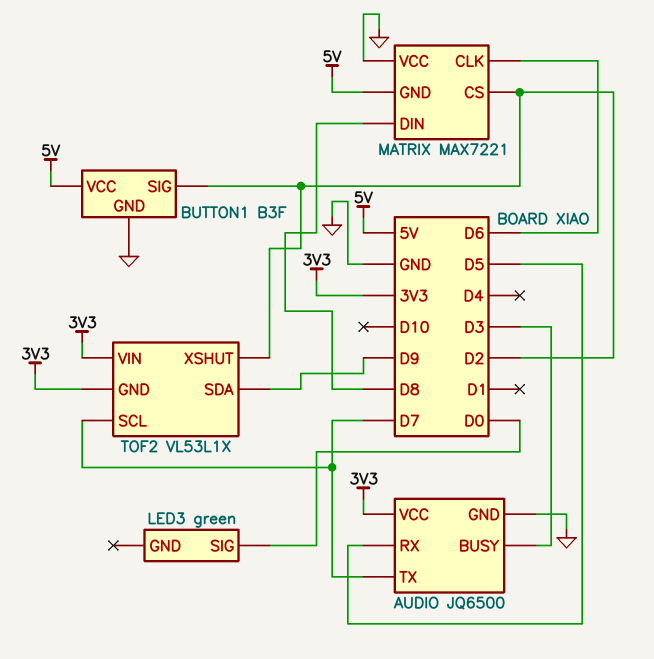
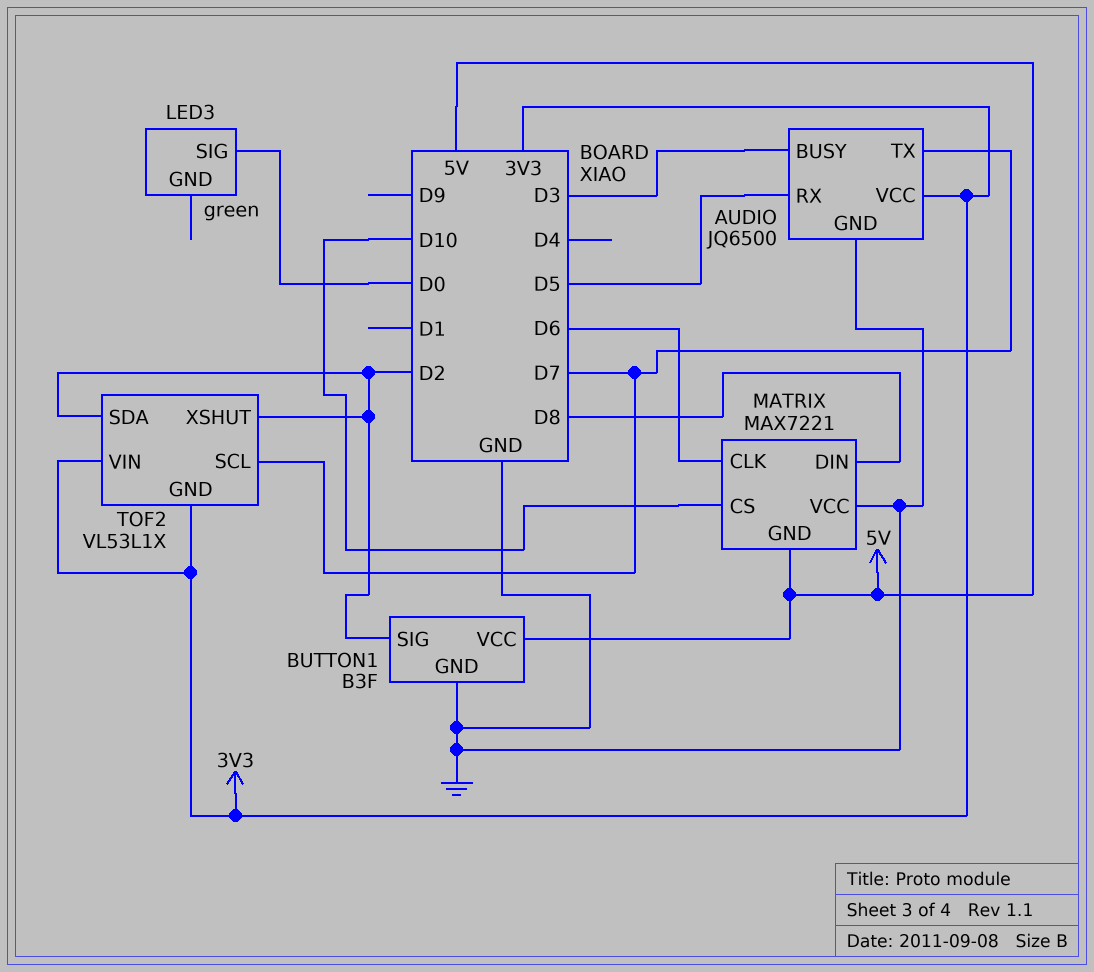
MATRIX pin CS: D2 -> D10
TOF2 pin SDA: D9 -> D2

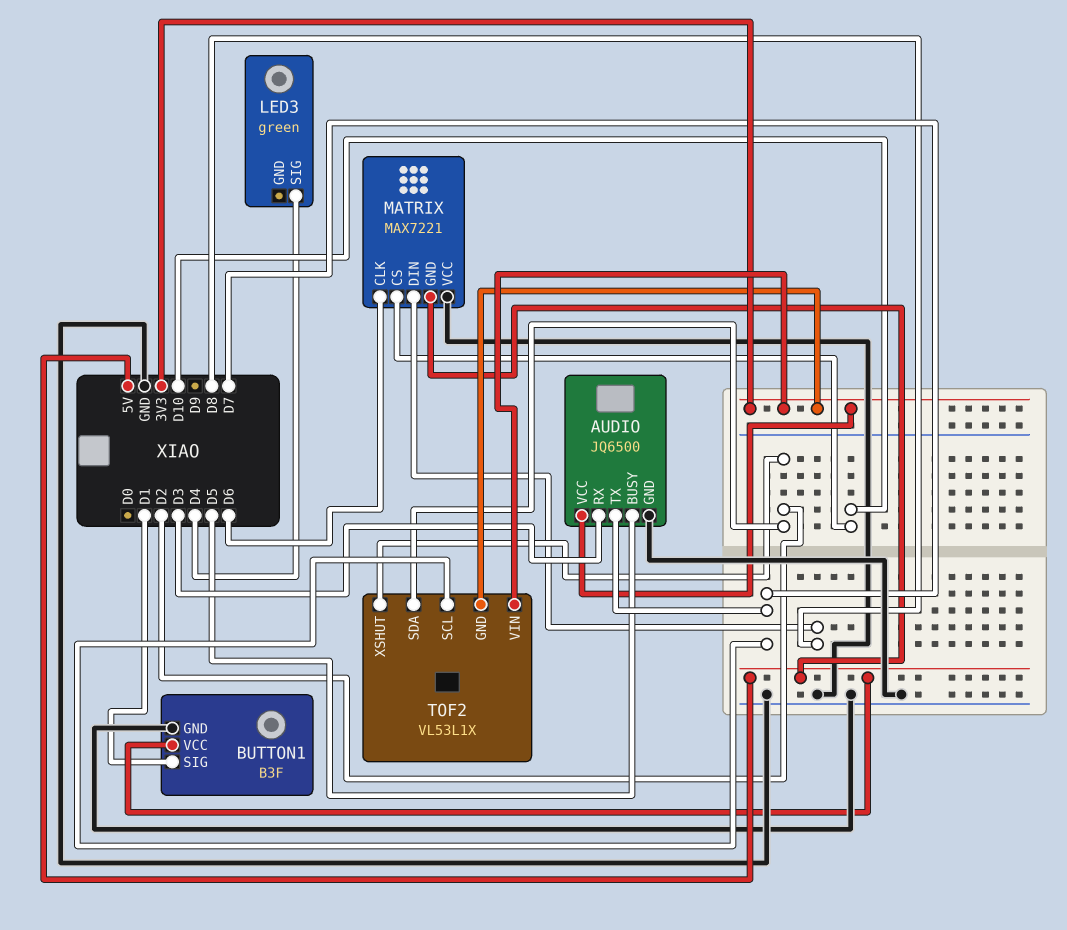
AUDIO pin BUSY: D3 -> D5
AUDIO pin RX: D5 -> D3
BUTTON1 pin SIG: D2 -> D1
LED3 pin SIG: D0 -> D4

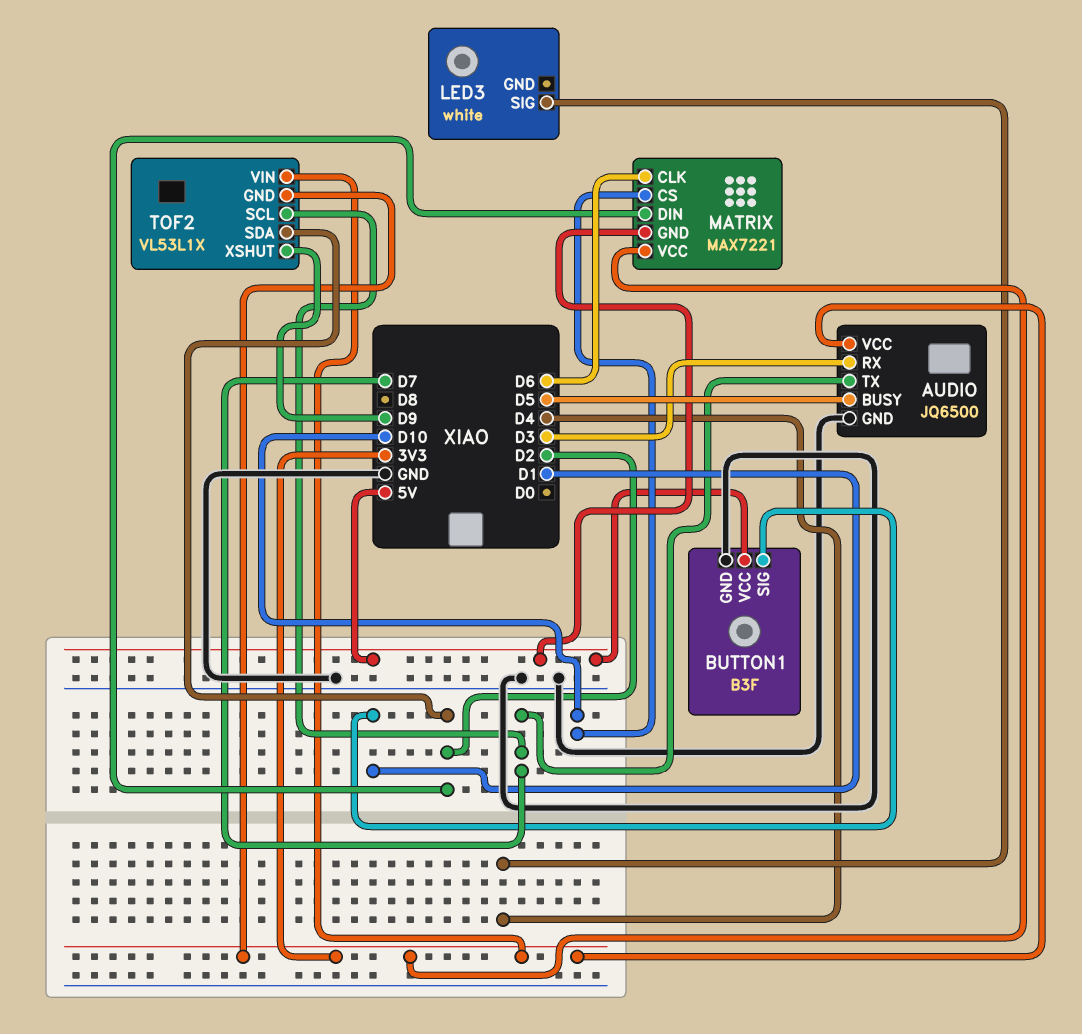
LED3: green -> white
MATRIX pin DIN: D8 -> D2
MATRIX pin VCC: GND -> 3V3
TOF2 pin XSHUT: D2 -> D9

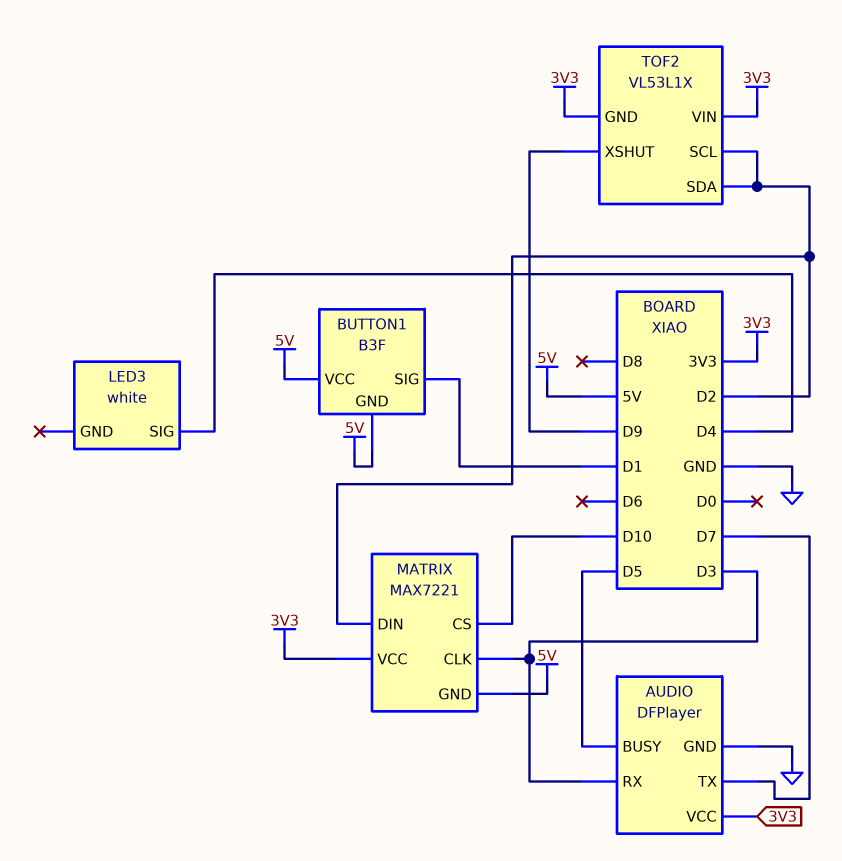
AUDIO: JQ6500 -> DFPlayer
BUTTON1 pin GND: GND -> 5V
MATRIX pin CLK: D6 -> D3
TOF2 pin SCL: D7 -> D2

